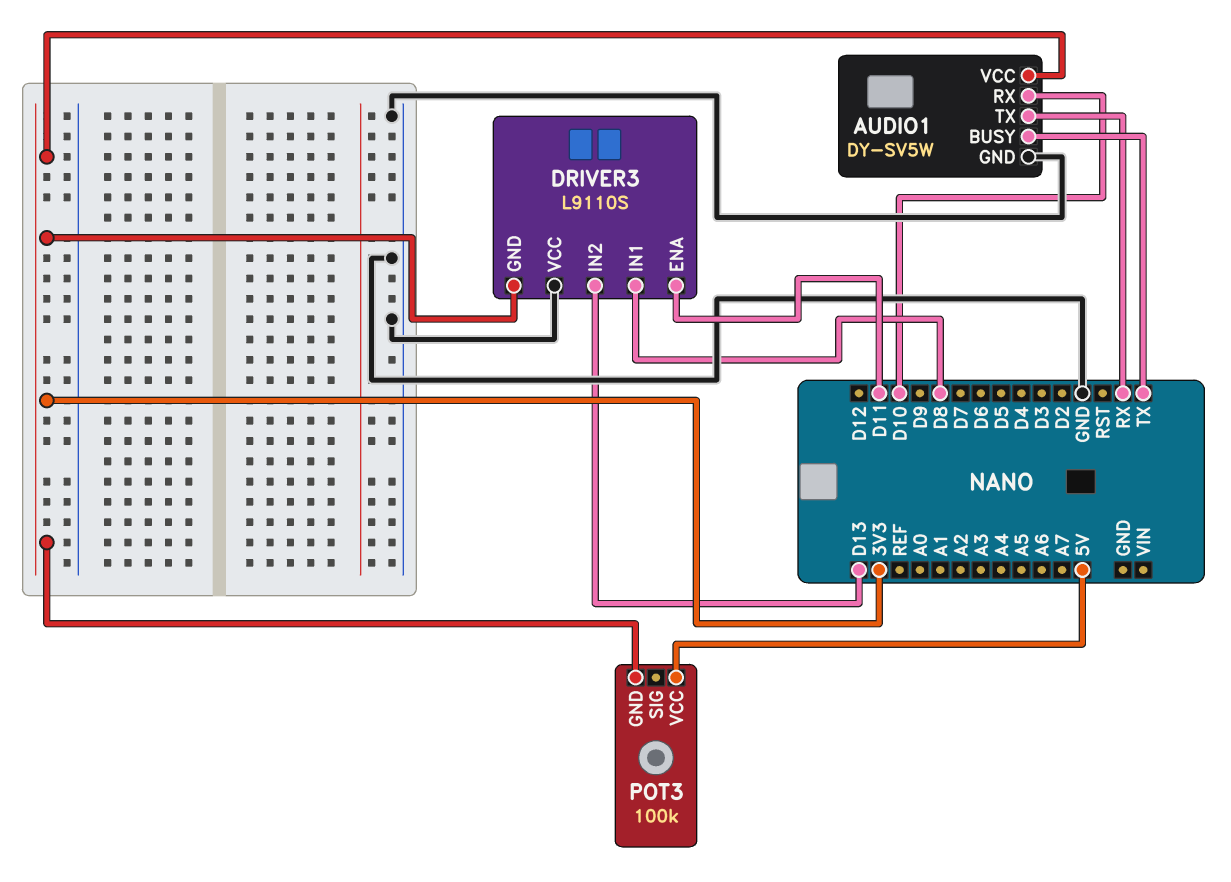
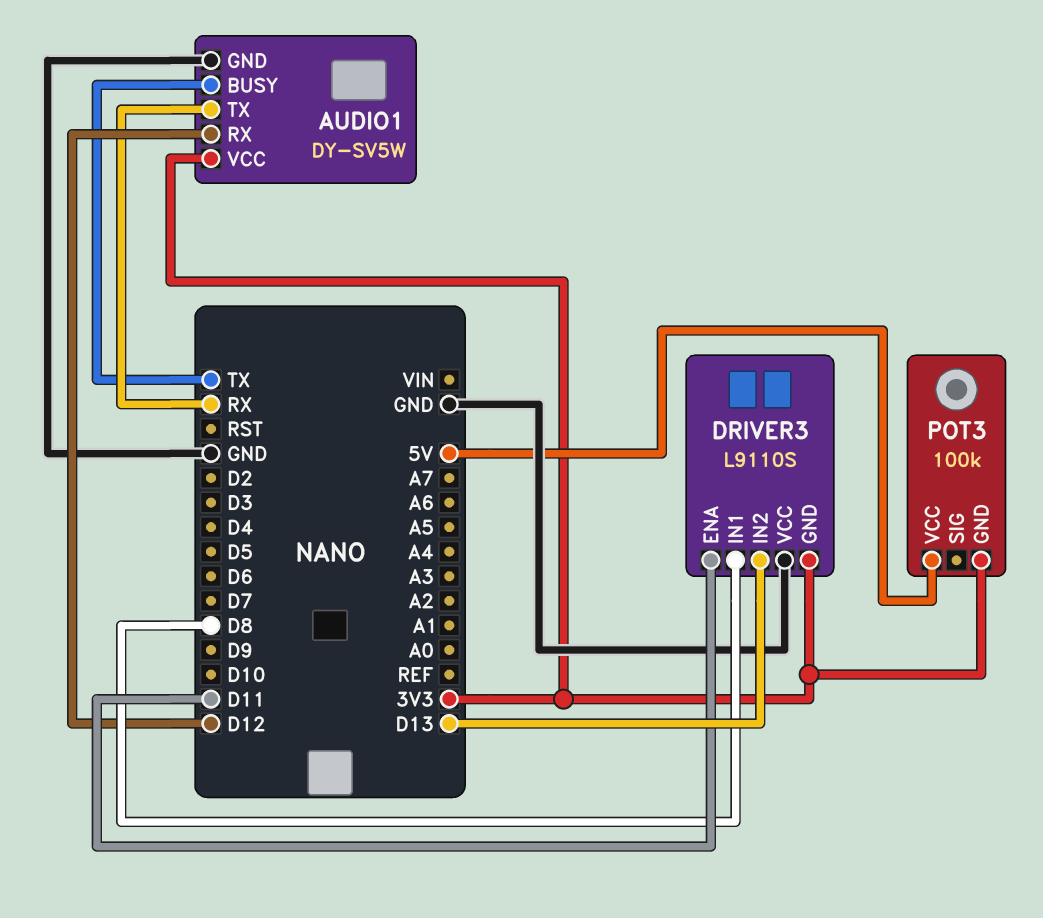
AUDIO1 pin RX: D10 -> D12

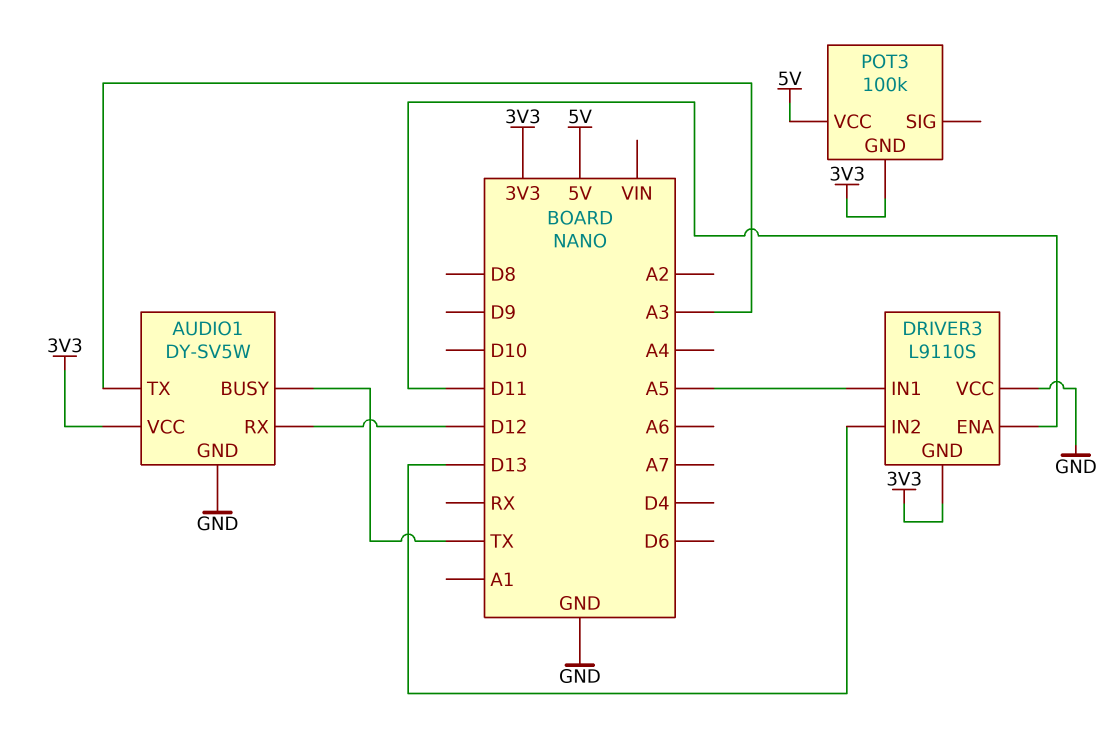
AUDIO1 pin TX: RX -> A3
DRIVER3 pin IN1: D8 -> A5

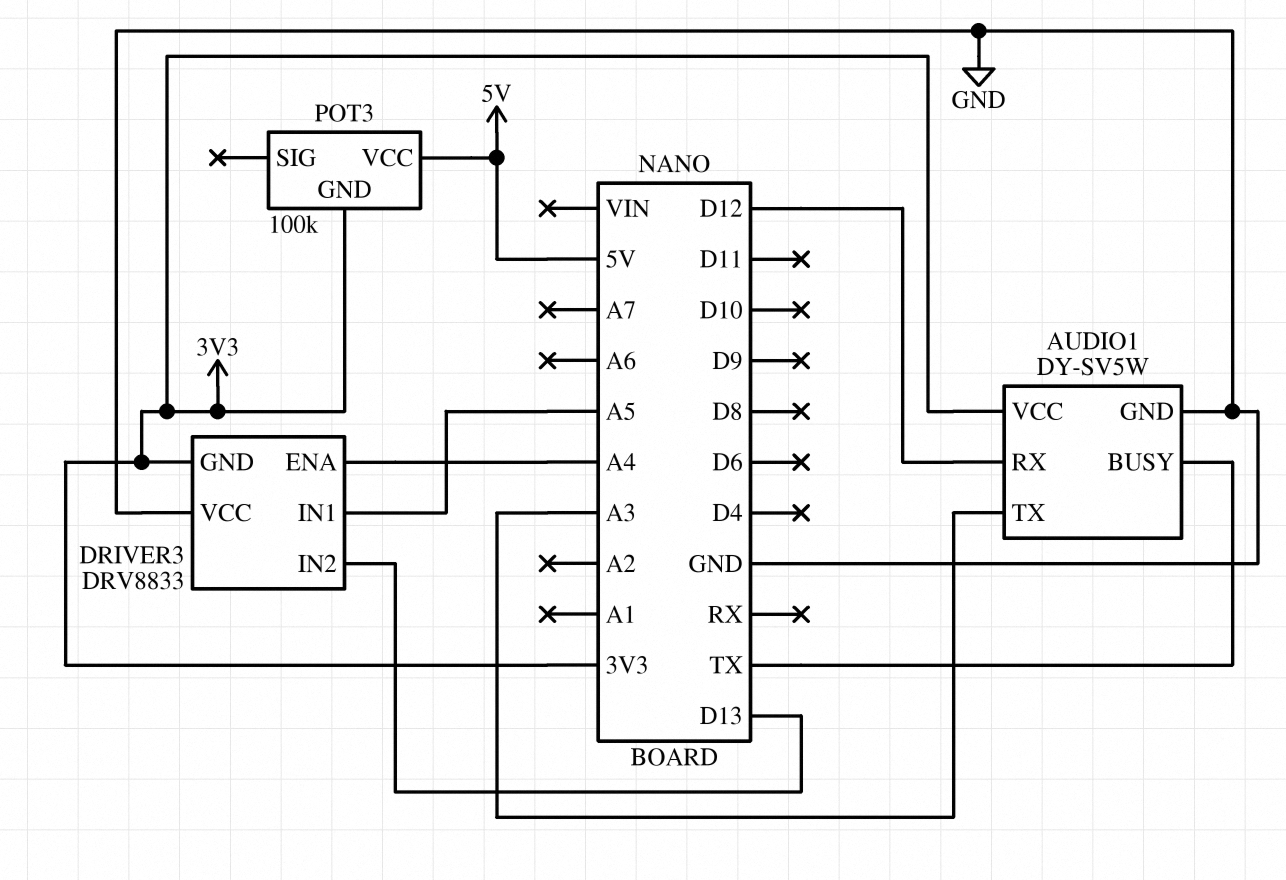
DRIVER3: L9110S -> DRV8833
DRIVER3 pin ENA: D11 -> A4

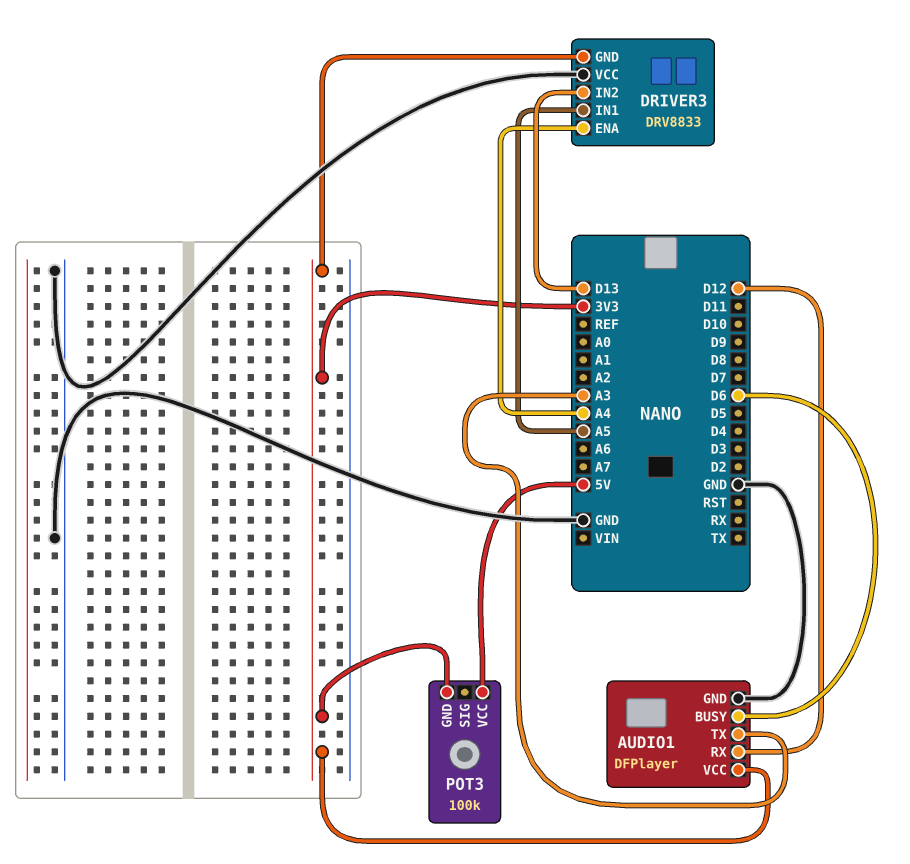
AUDIO1: DY-SV5W -> DFPlayer
AUDIO1 pin BUSY: TX -> D6

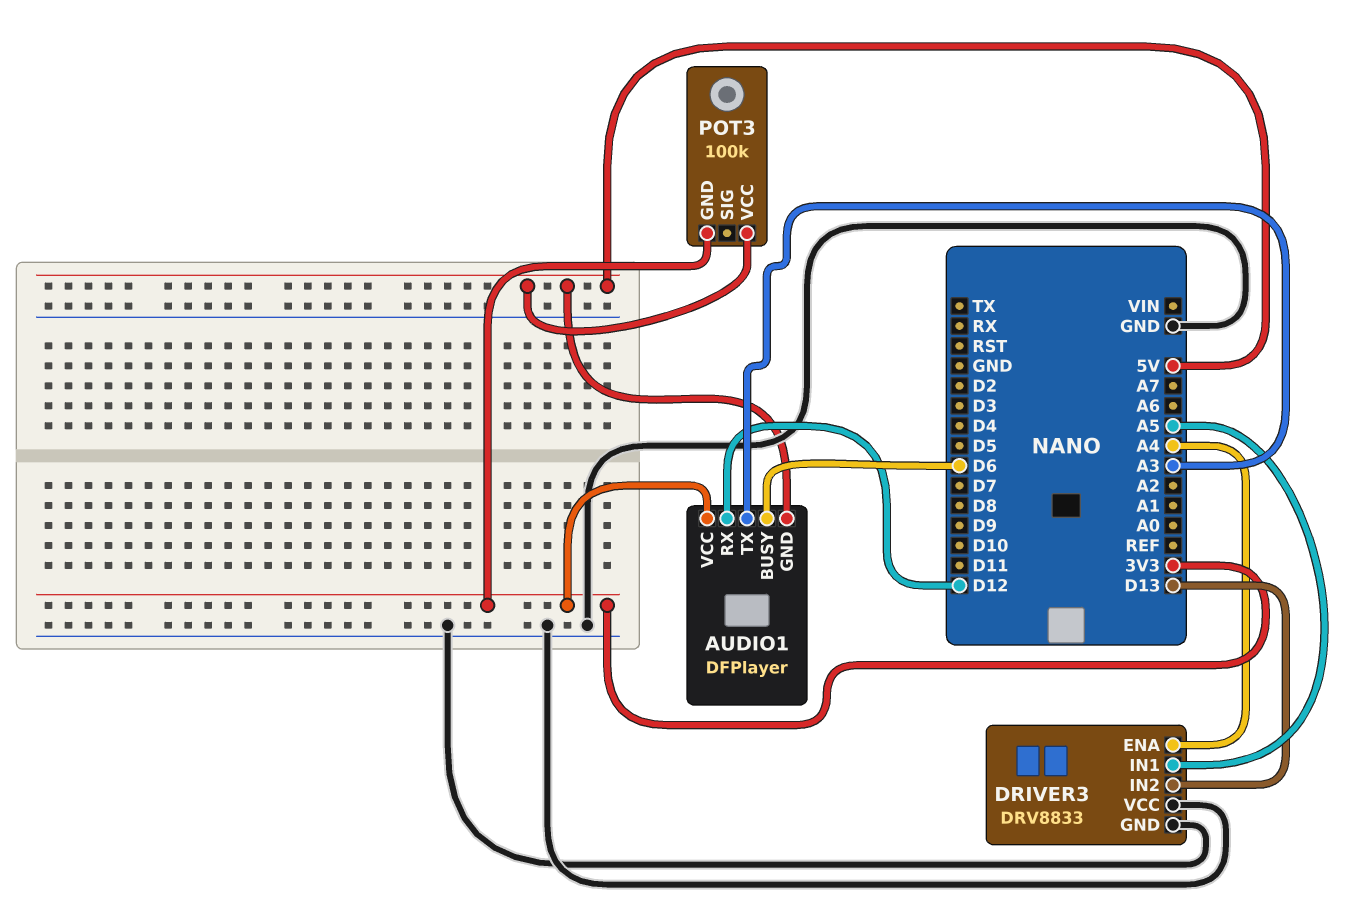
AUDIO1 pin GND: GND -> 5V
DRIVER3 pin GND: 3V3 -> GND

